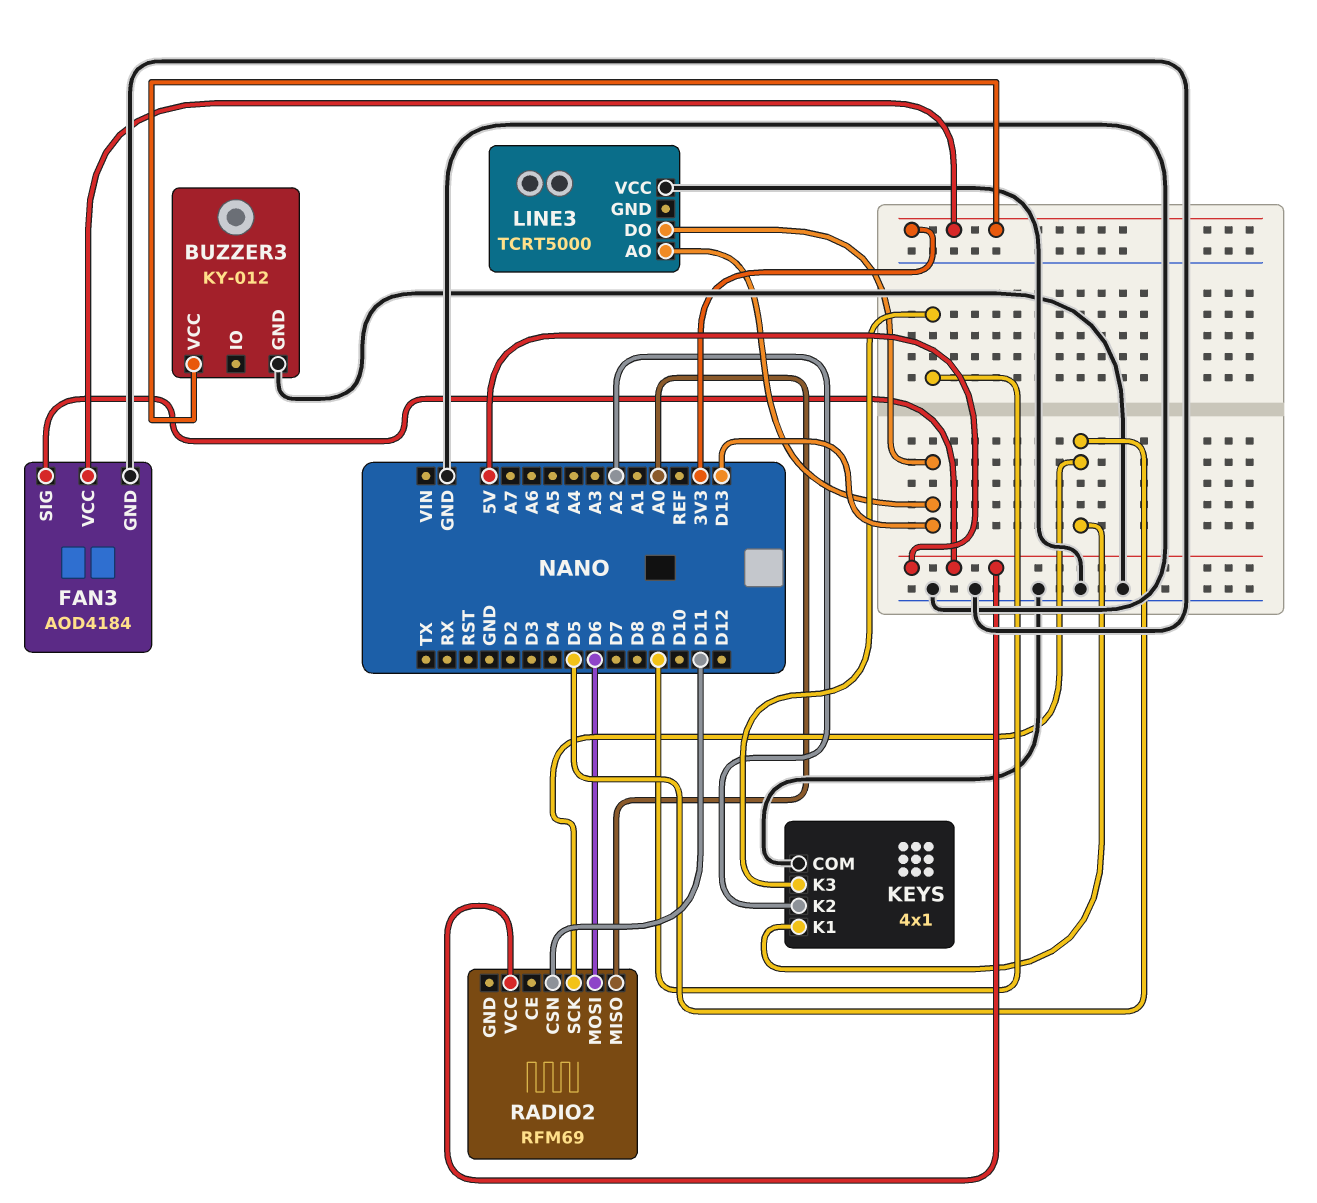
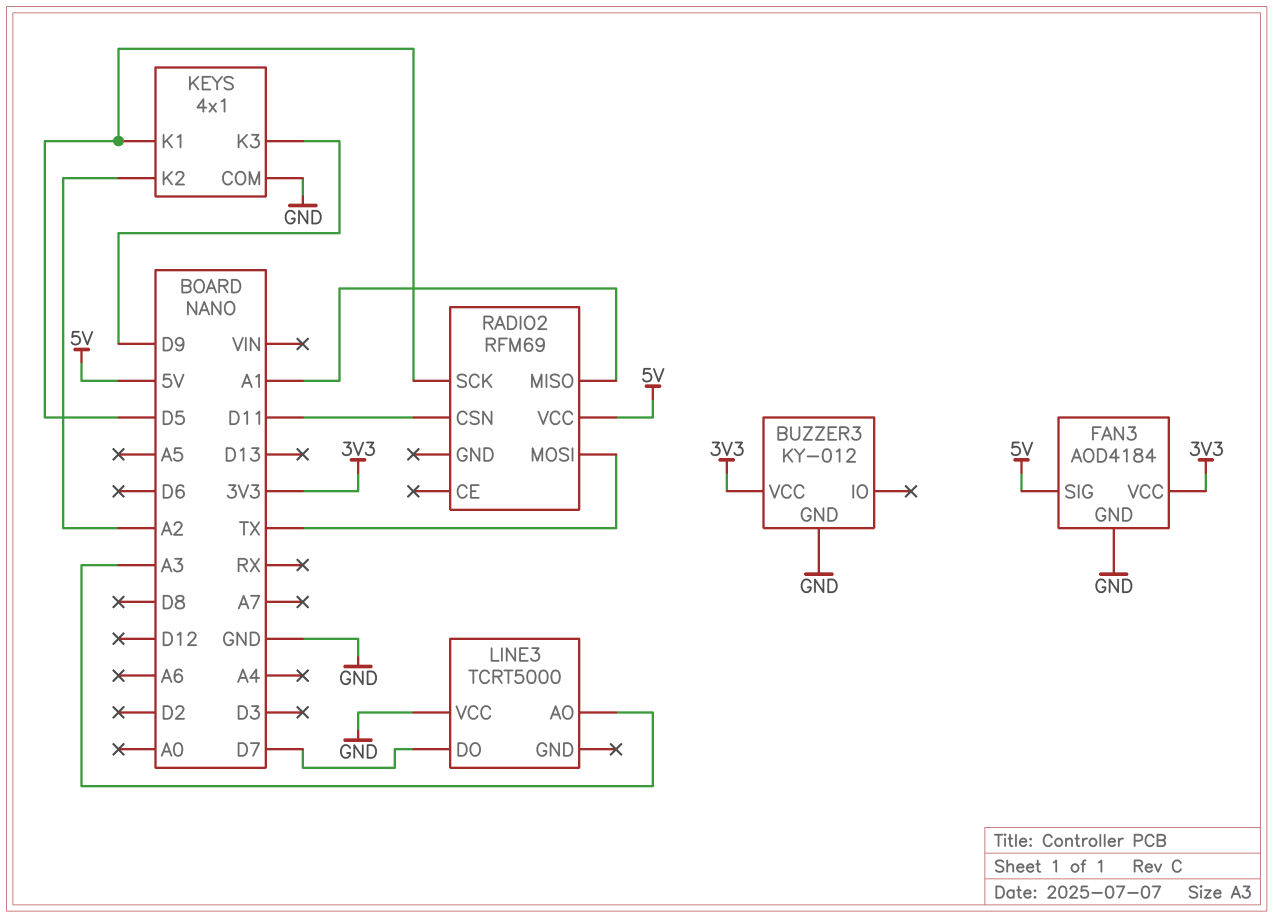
LINE3 pin AO: D13 -> A3
LINE3 pin DO: D13 -> D7
RADIO2 pin MISO: A0 -> A1
RADIO2 pin MOSI: D6 -> TX

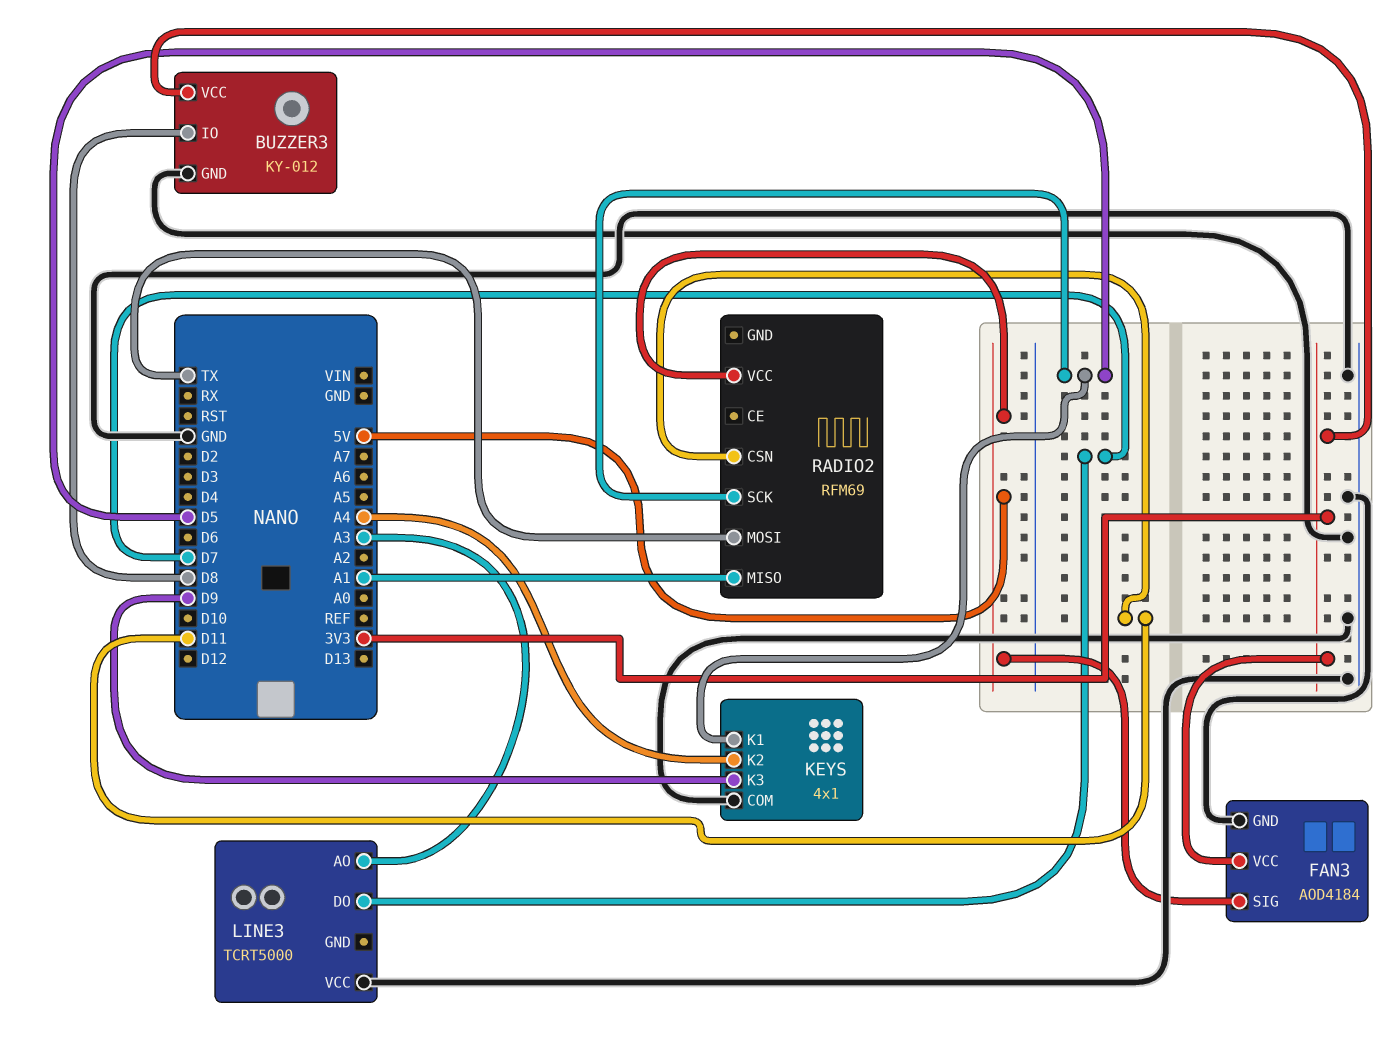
BUZZER3 pin IO: none -> D8
KEYS pin K2: A2 -> A4

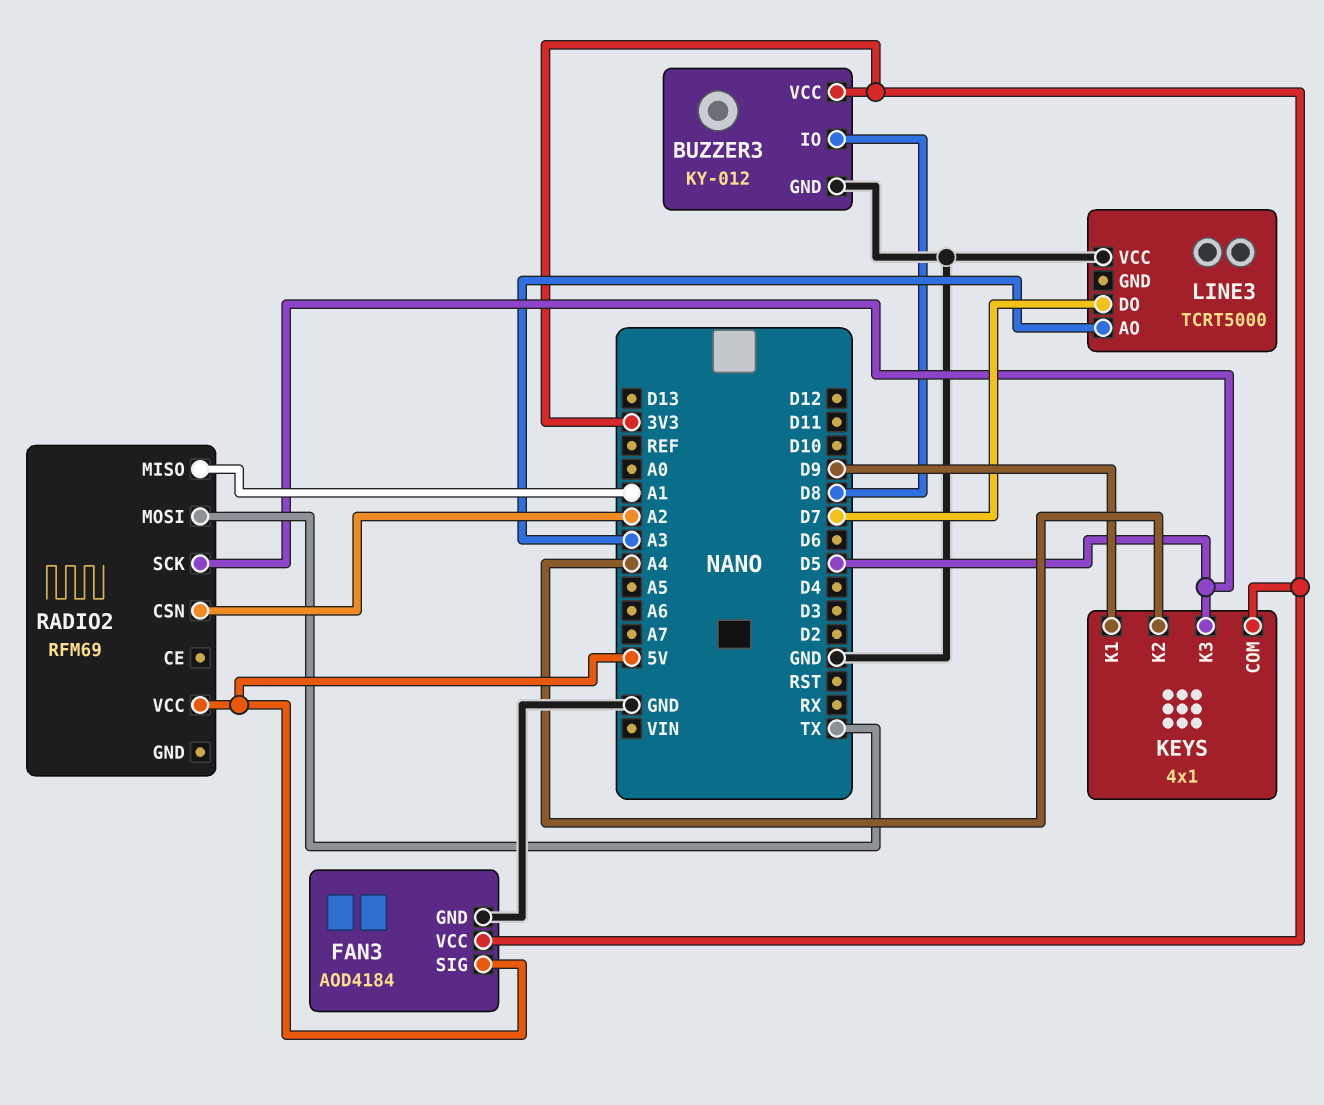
KEYS pin COM: GND -> 3V3
KEYS pin K1: D5 -> D9
KEYS pin K3: D9 -> D5
RADIO2 pin CSN: D11 -> A2

